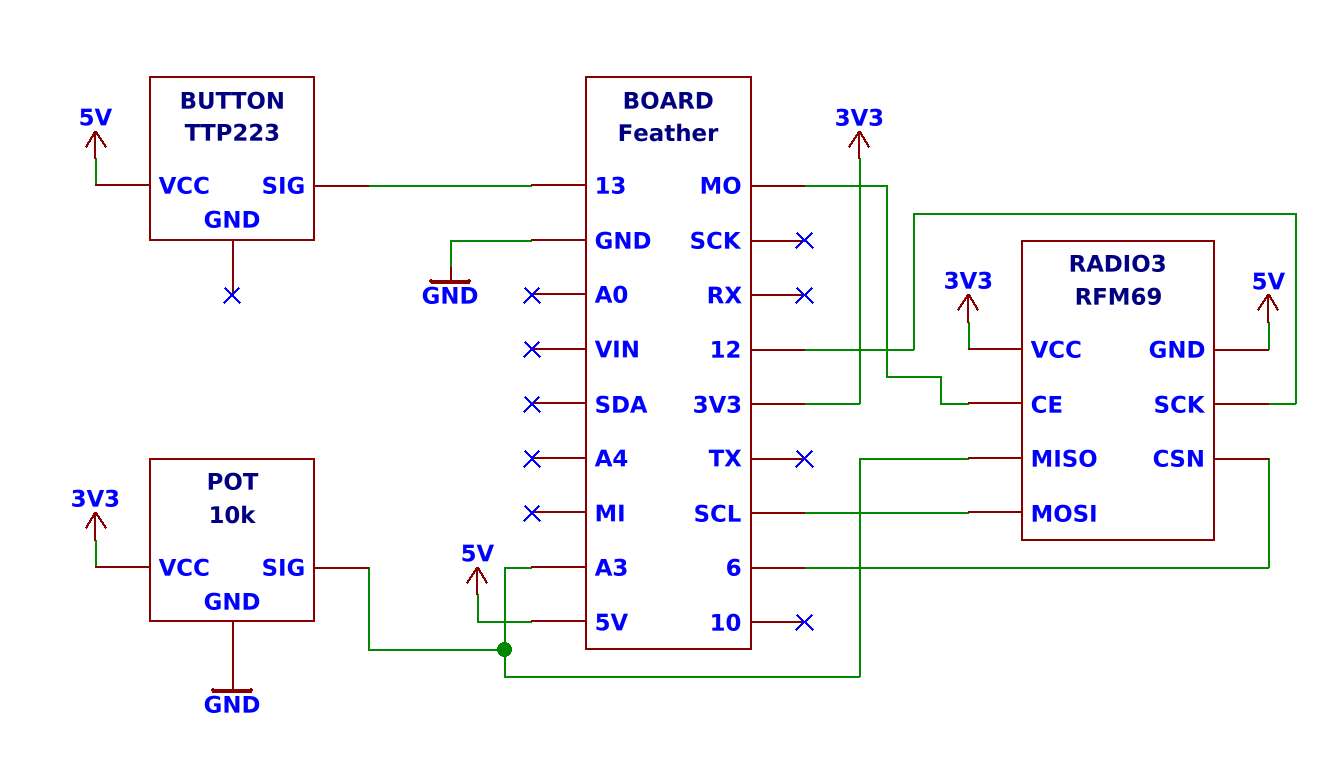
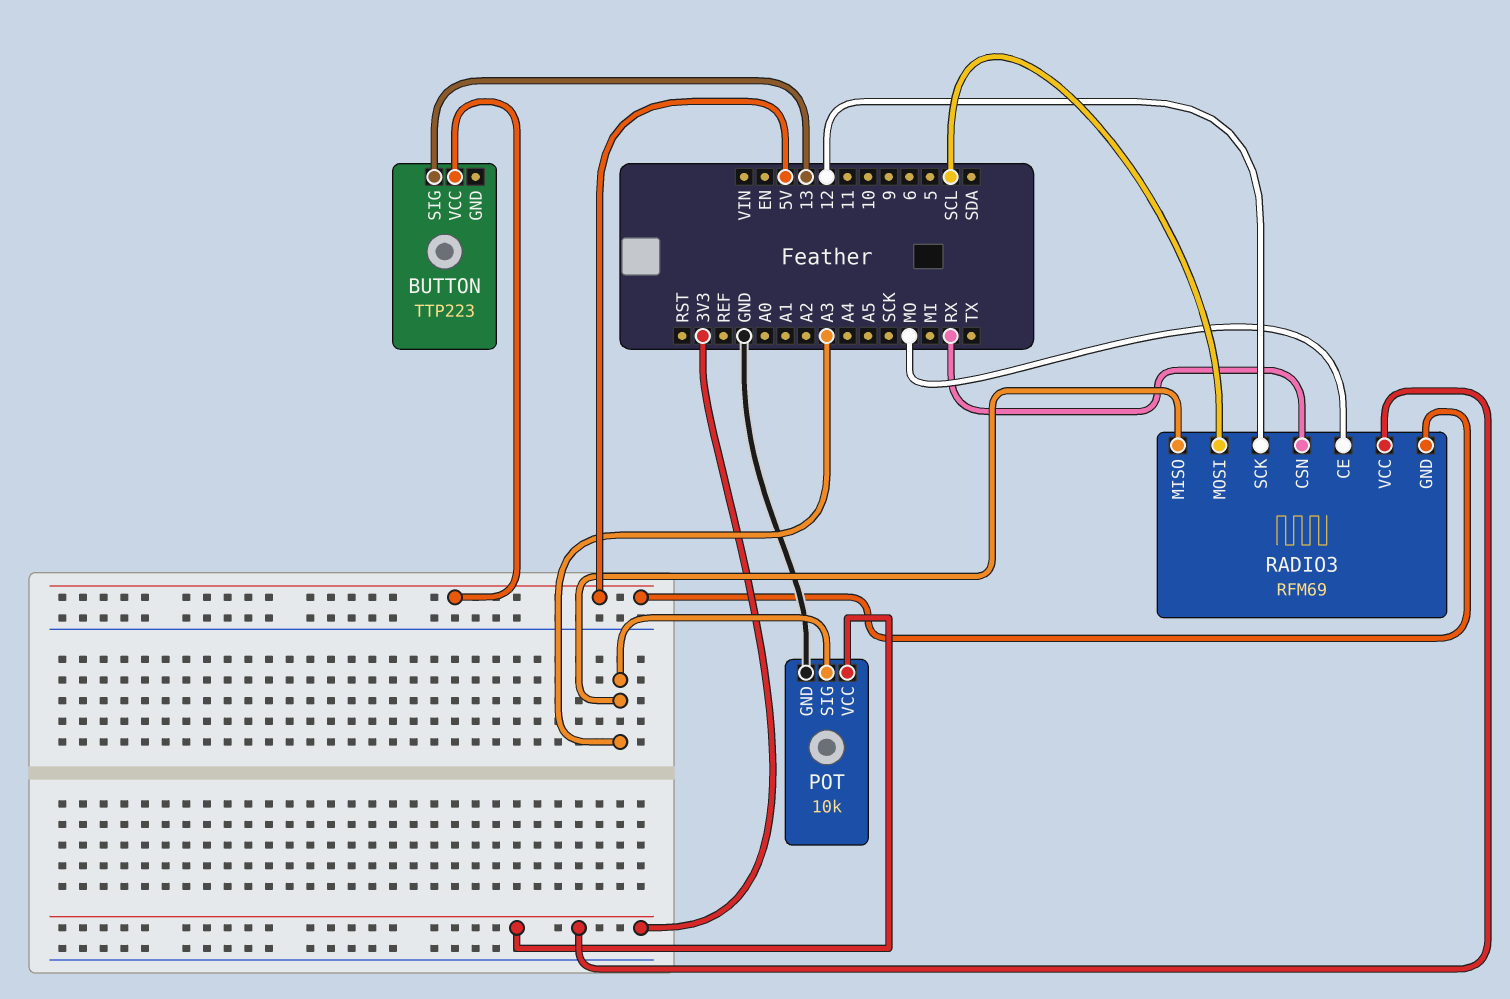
RADIO3 pin CSN: 6 -> RX

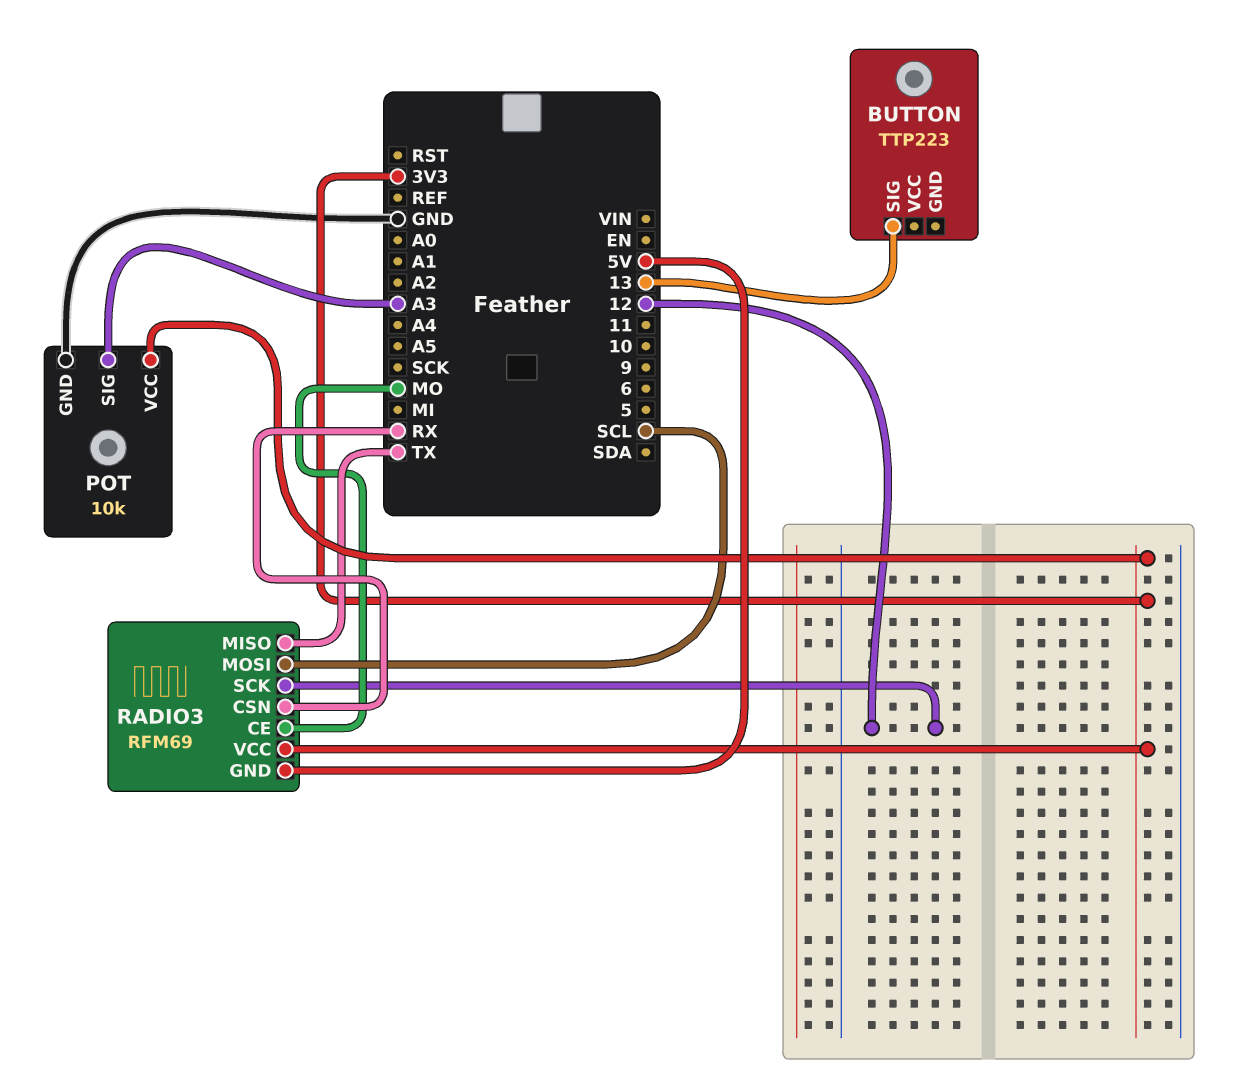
BUTTON pin VCC: 5V -> none
RADIO3 pin MISO: A3 -> TX

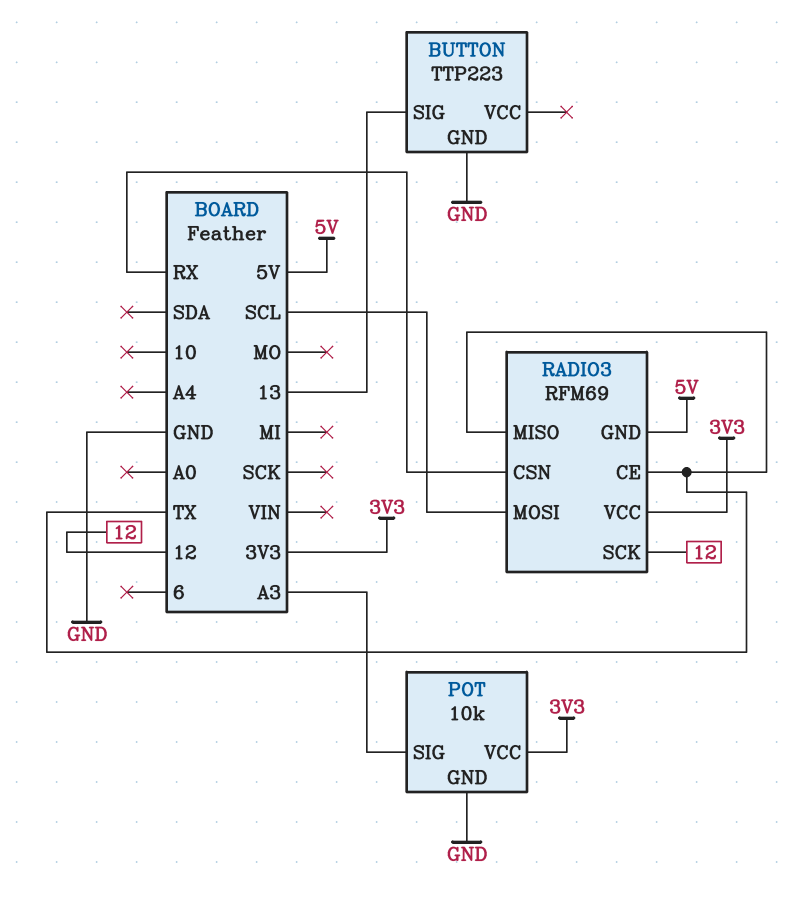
BUTTON pin GND: none -> GND
RADIO3 pin CE: MO -> TX

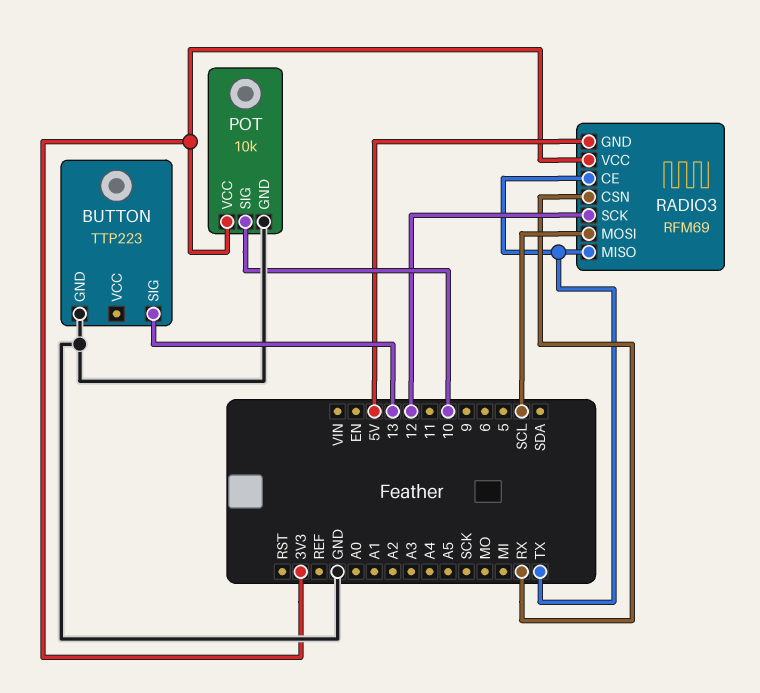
POT pin SIG: A3 -> 10

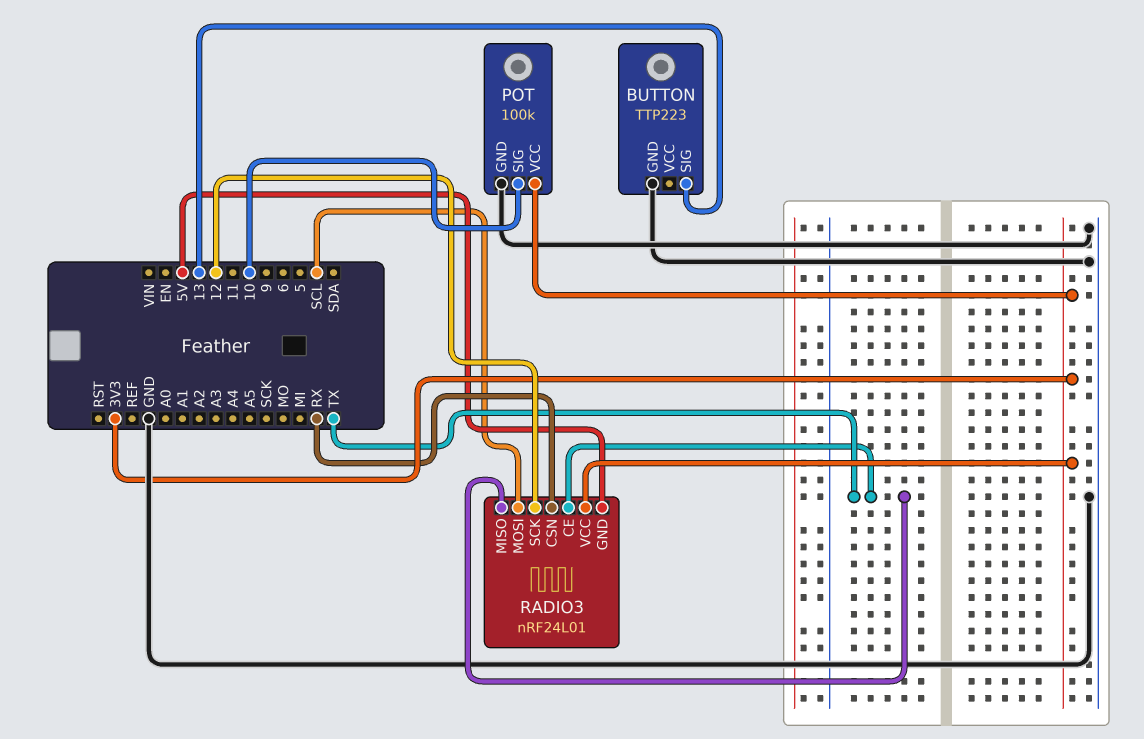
POT: 10k -> 100k
RADIO3: RFM69 -> nRF24L01

